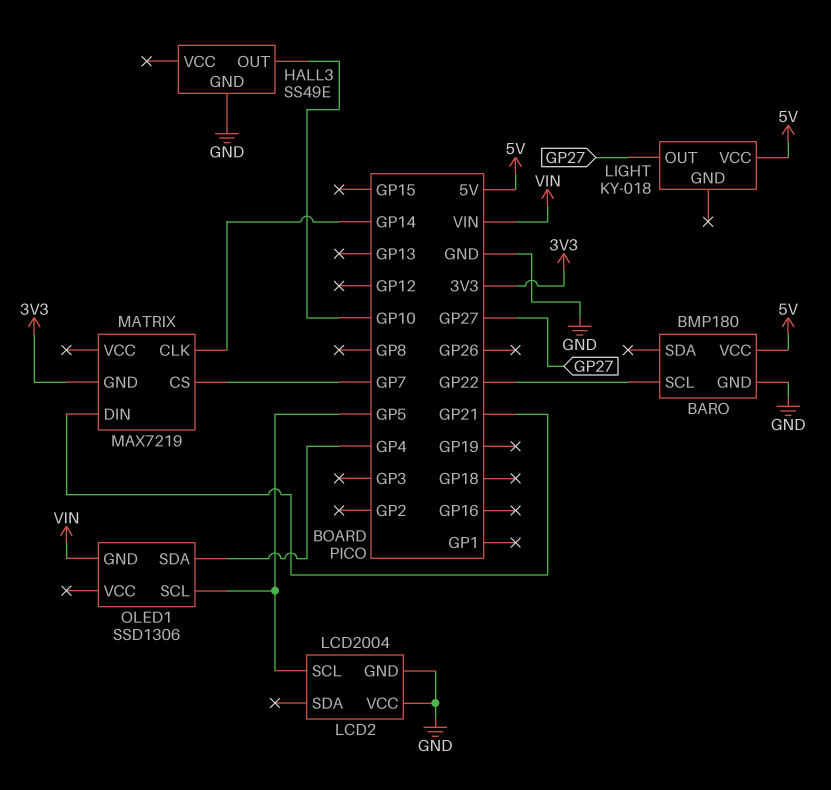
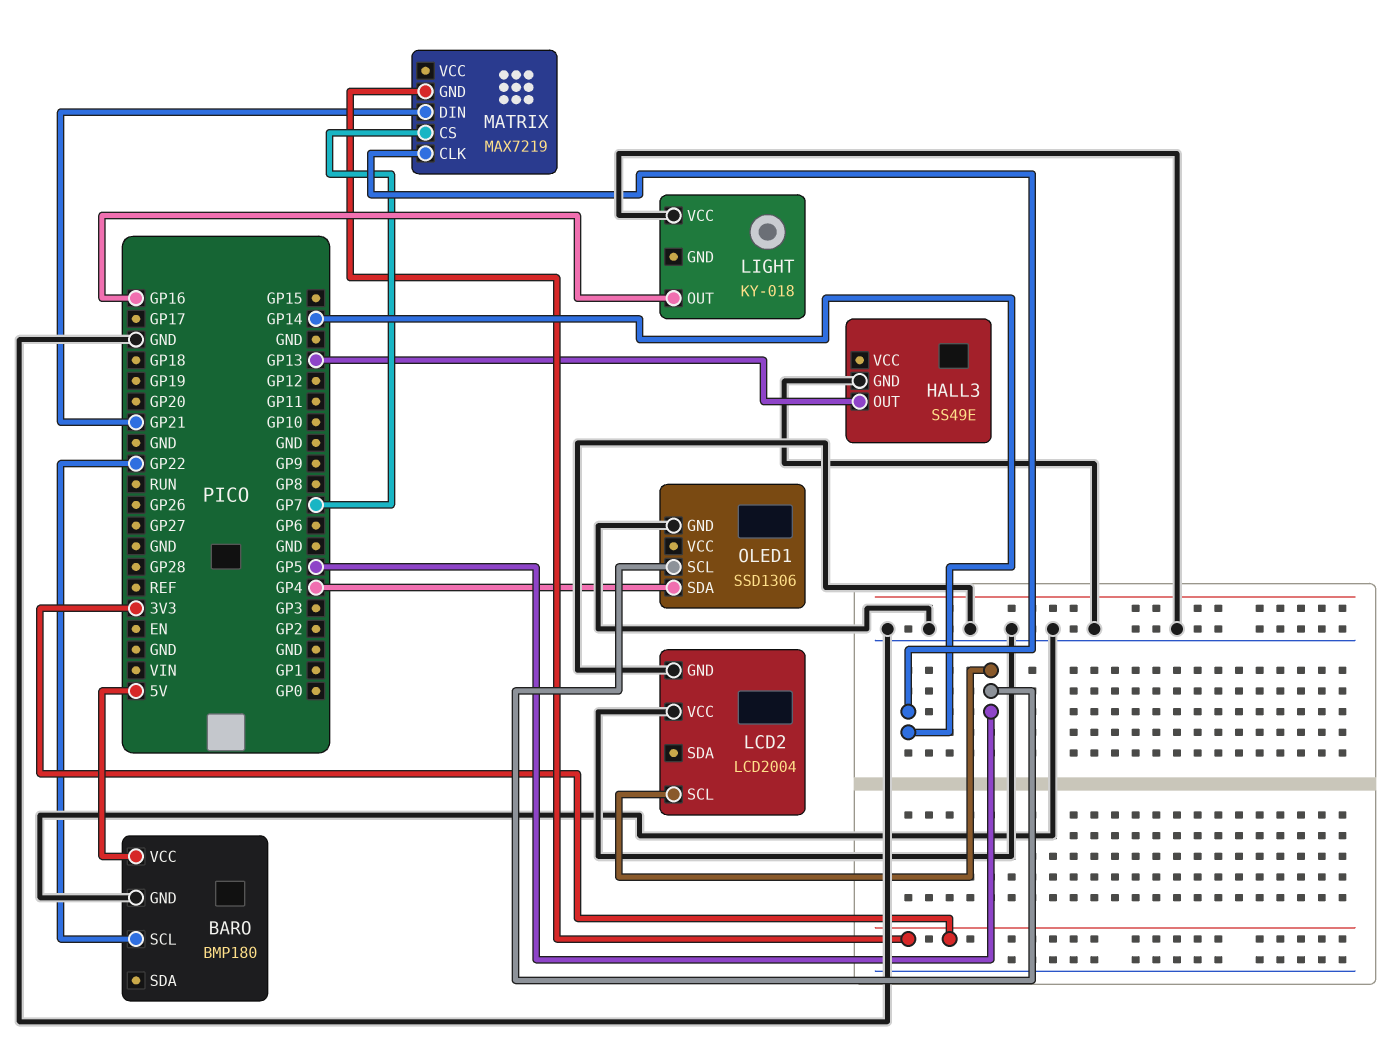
HALL3 pin OUT: GP10 -> GP13
LIGHT pin OUT: GP27 -> GP16
LIGHT pin VCC: 5V -> GND
OLED1 pin GND: VIN -> GND

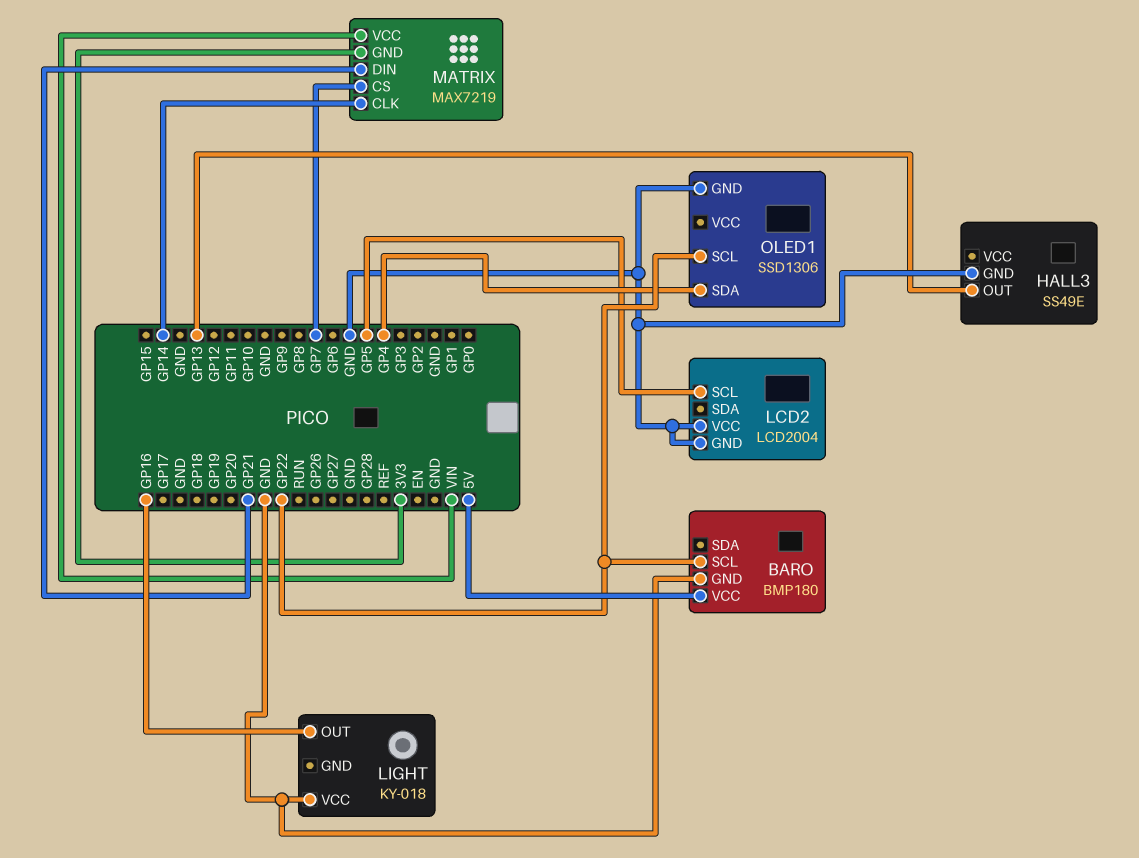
MATRIX pin VCC: none -> VIN
OLED1 pin SCL: GP5 -> GP22

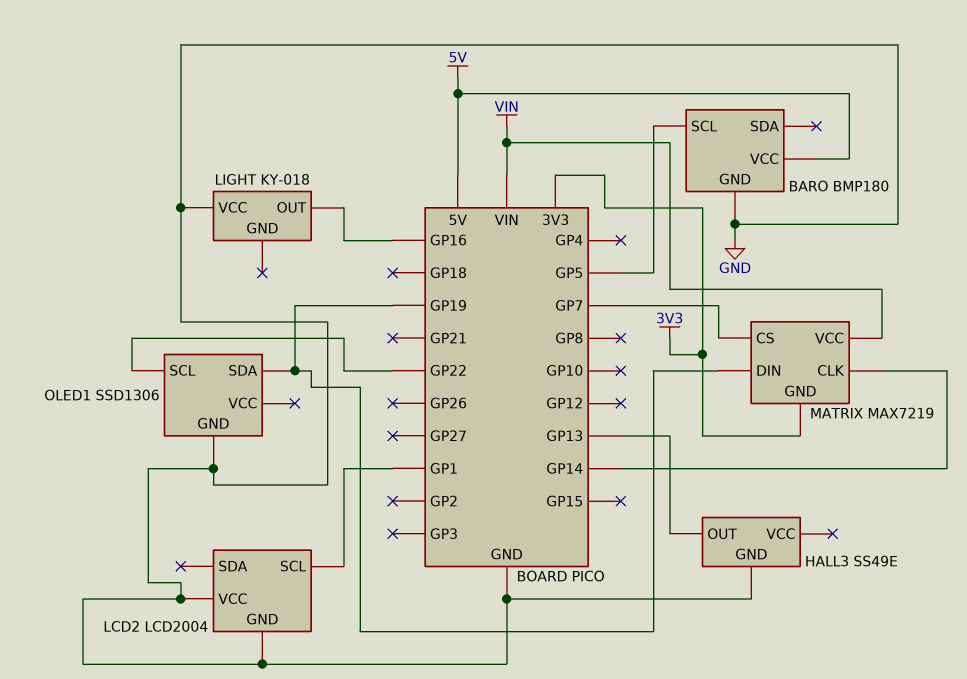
BARO pin SCL: GP22 -> GP5
LCD2 pin SCL: GP5 -> GP1
MATRIX pin DIN: GP21 -> GP19
OLED1 pin SDA: GP4 -> GP19

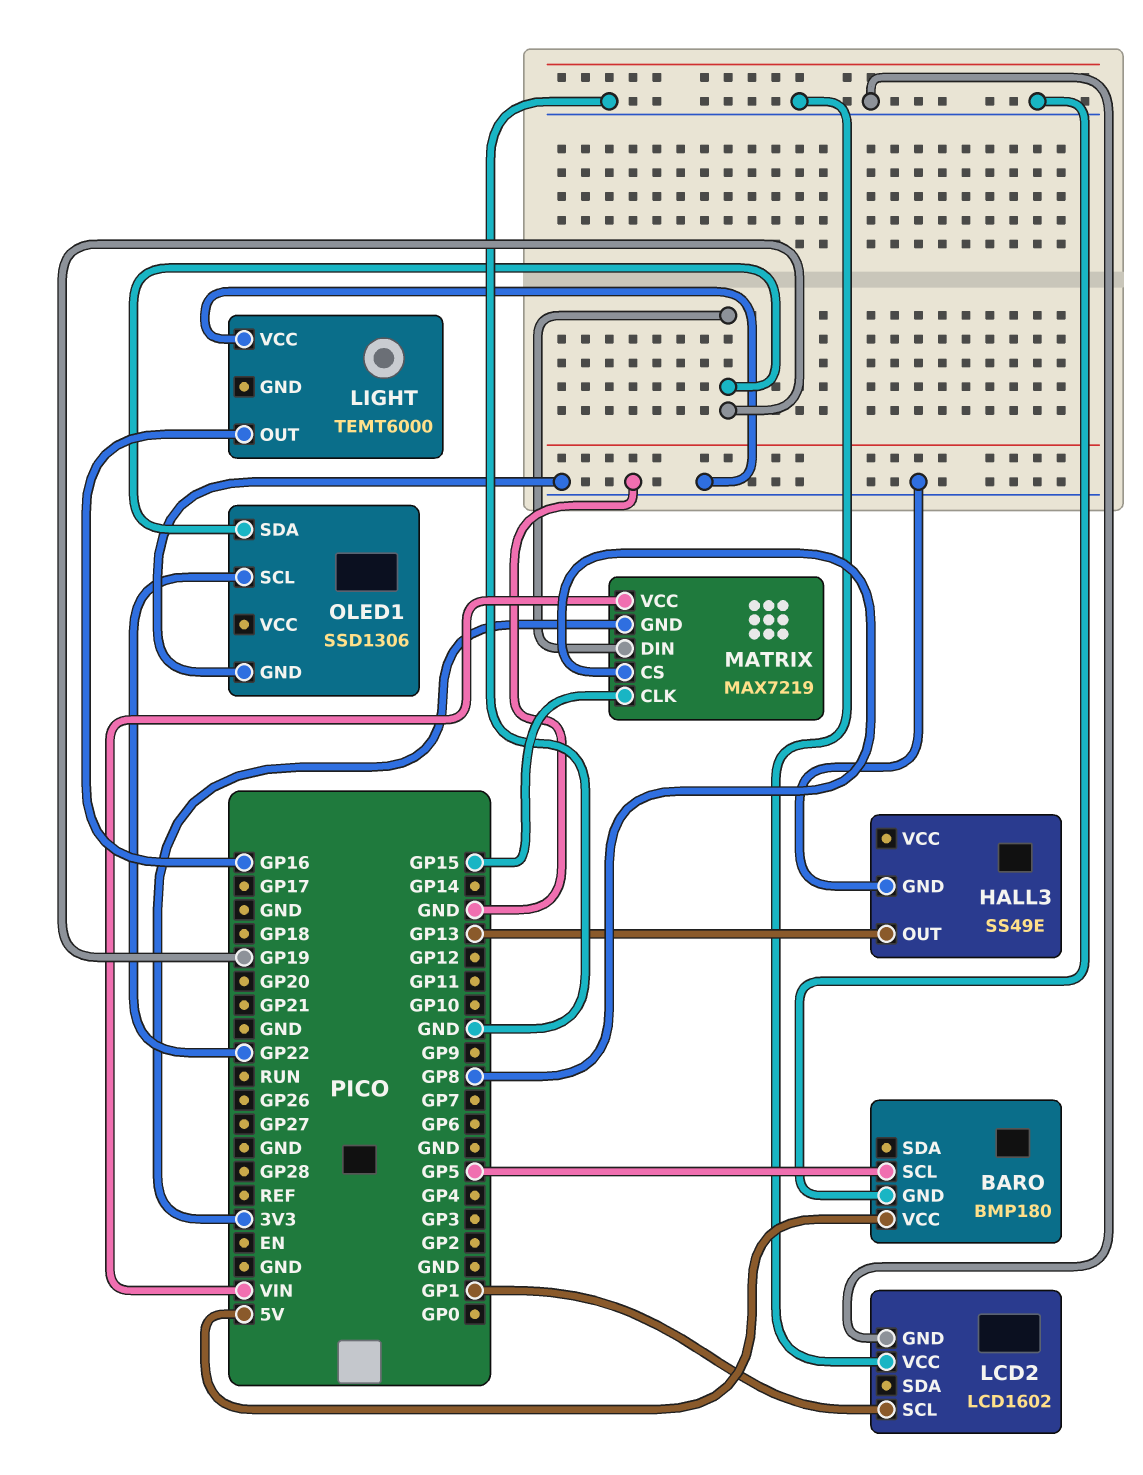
LCD2: LCD2004 -> LCD1602
LIGHT: KY-018 -> TEMT6000
MATRIX pin CLK: GP14 -> GP15
MATRIX pin CS: GP7 -> GP8

